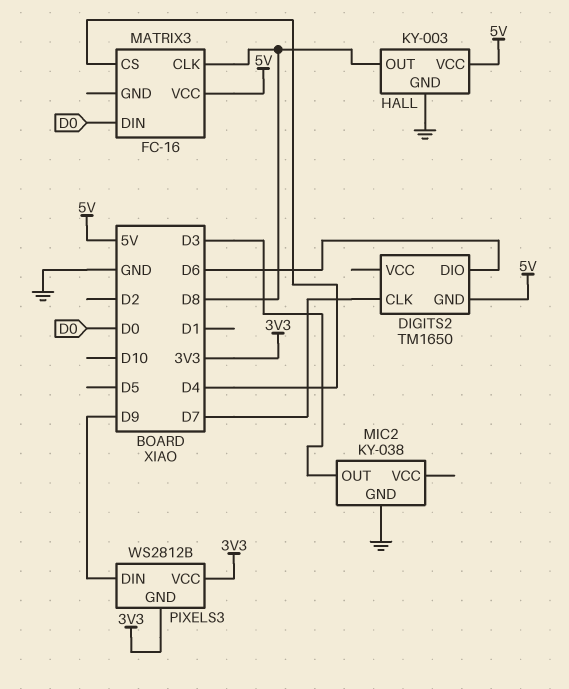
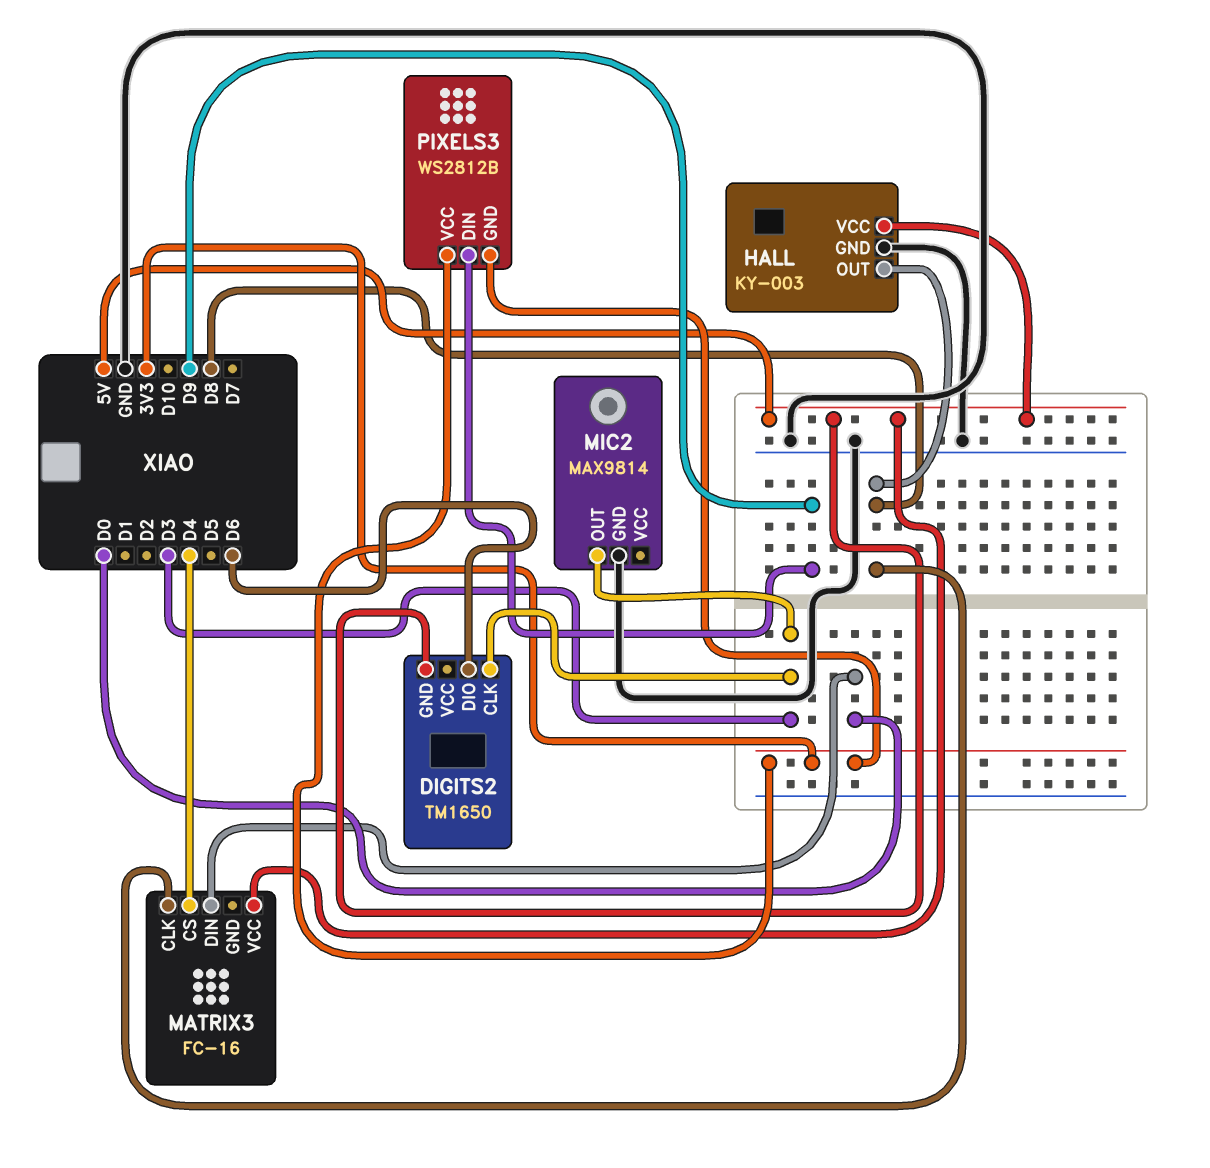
DIGITS2 pin CLK: D7 -> D3
MIC2: KY-038 -> MAX9814

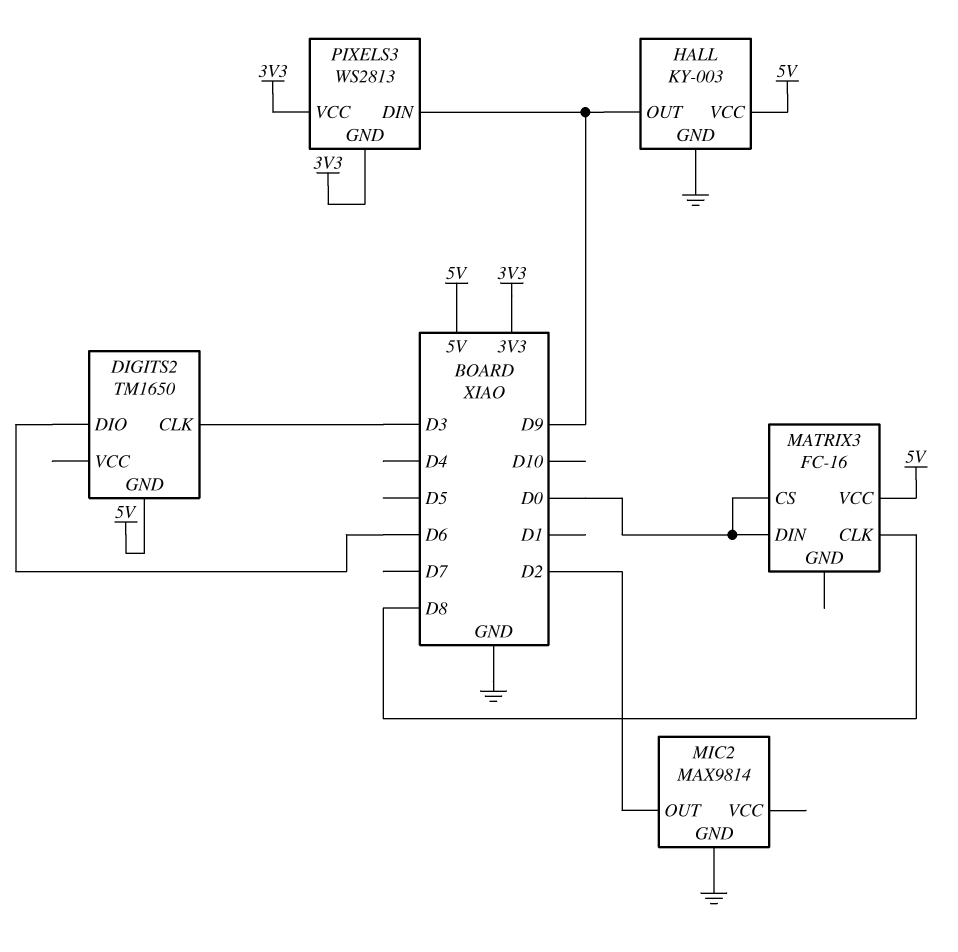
HALL pin OUT: D8 -> D9
MATRIX3 pin CS: D4 -> D0
MIC2 pin OUT: D3 -> D2
PIXELS3: WS2812B -> WS2813

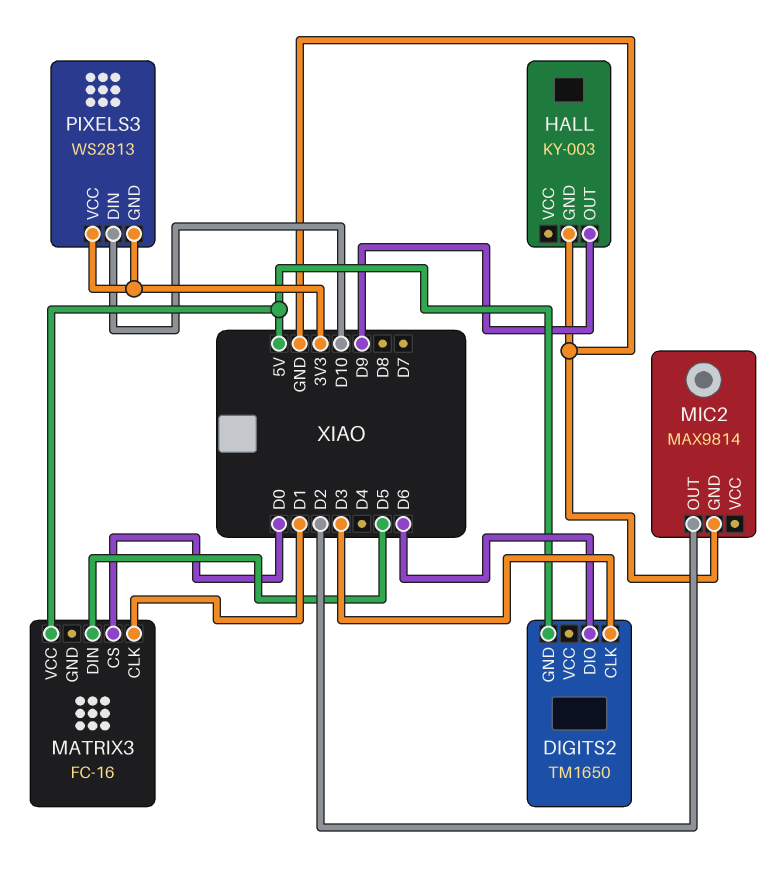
HALL pin VCC: 5V -> none
MATRIX3 pin CLK: D8 -> D1
MATRIX3 pin DIN: D0 -> D5
PIXELS3 pin DIN: D9 -> D10

